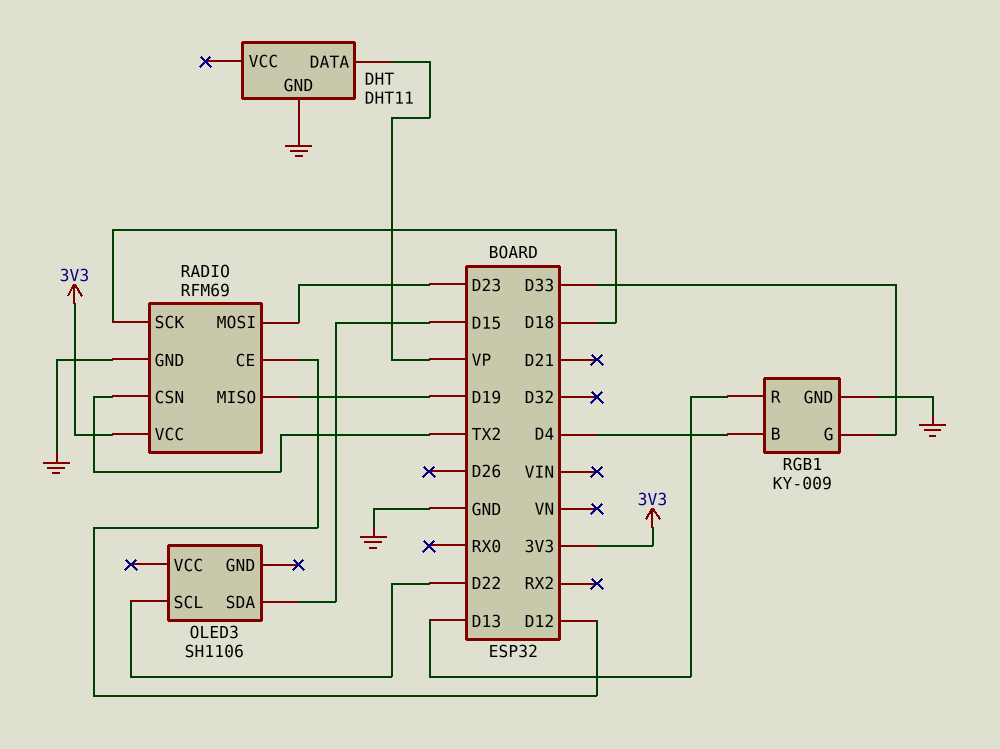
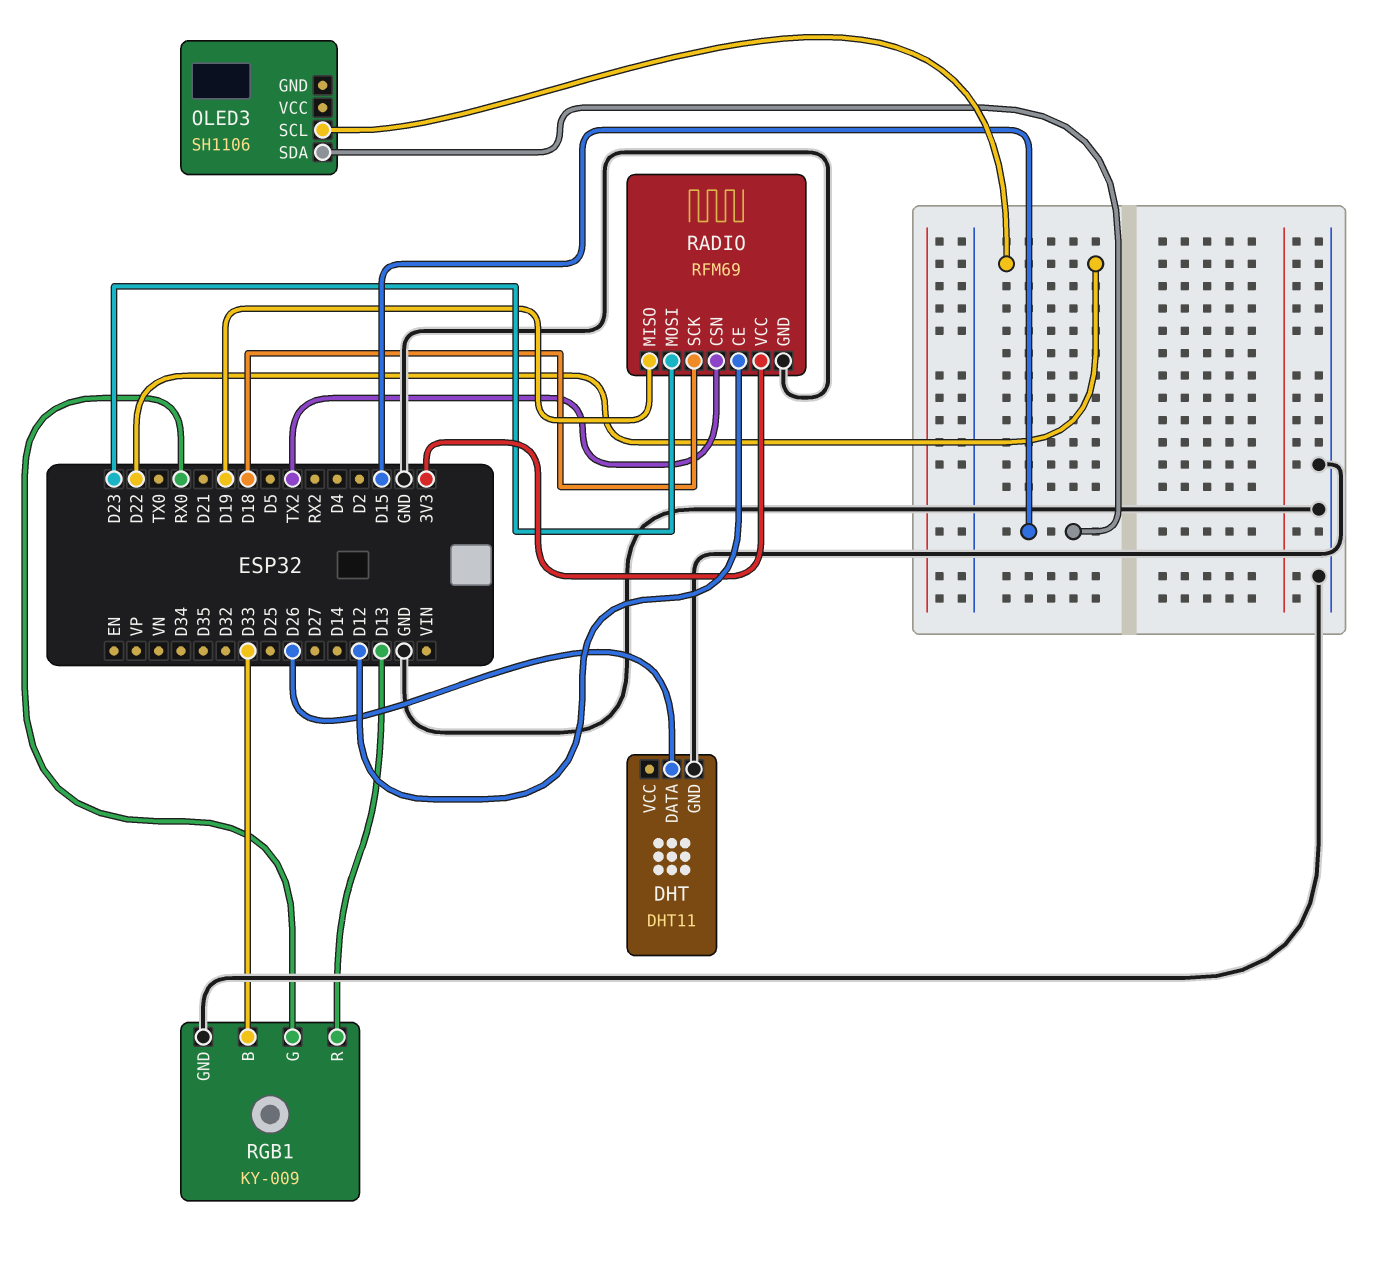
DHT pin DATA: VP -> D26
RGB1 pin B: D4 -> D33
RGB1 pin G: D33 -> RX0

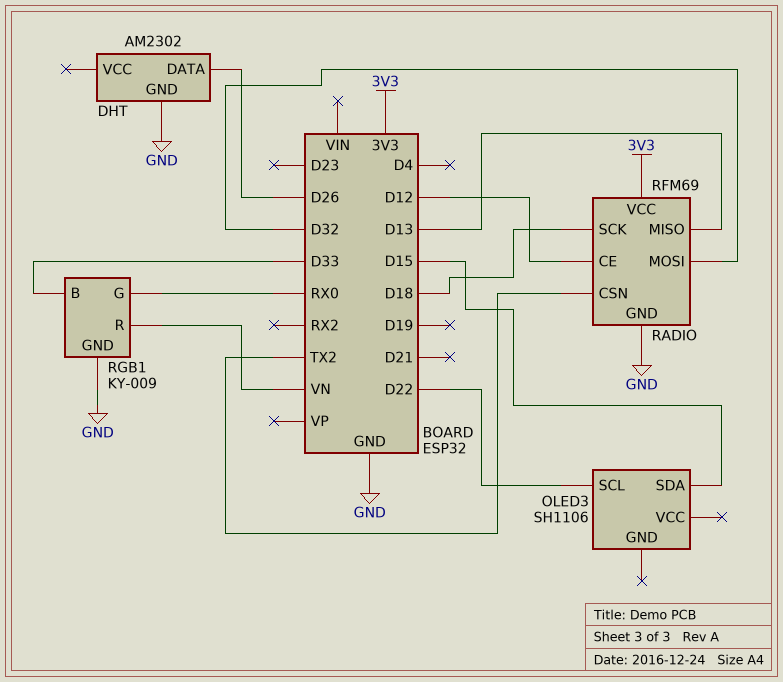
DHT: DHT11 -> AM2302
RADIO pin MISO: D19 -> D13
RADIO pin MOSI: D23 -> D32
RGB1 pin R: D13 -> VN

